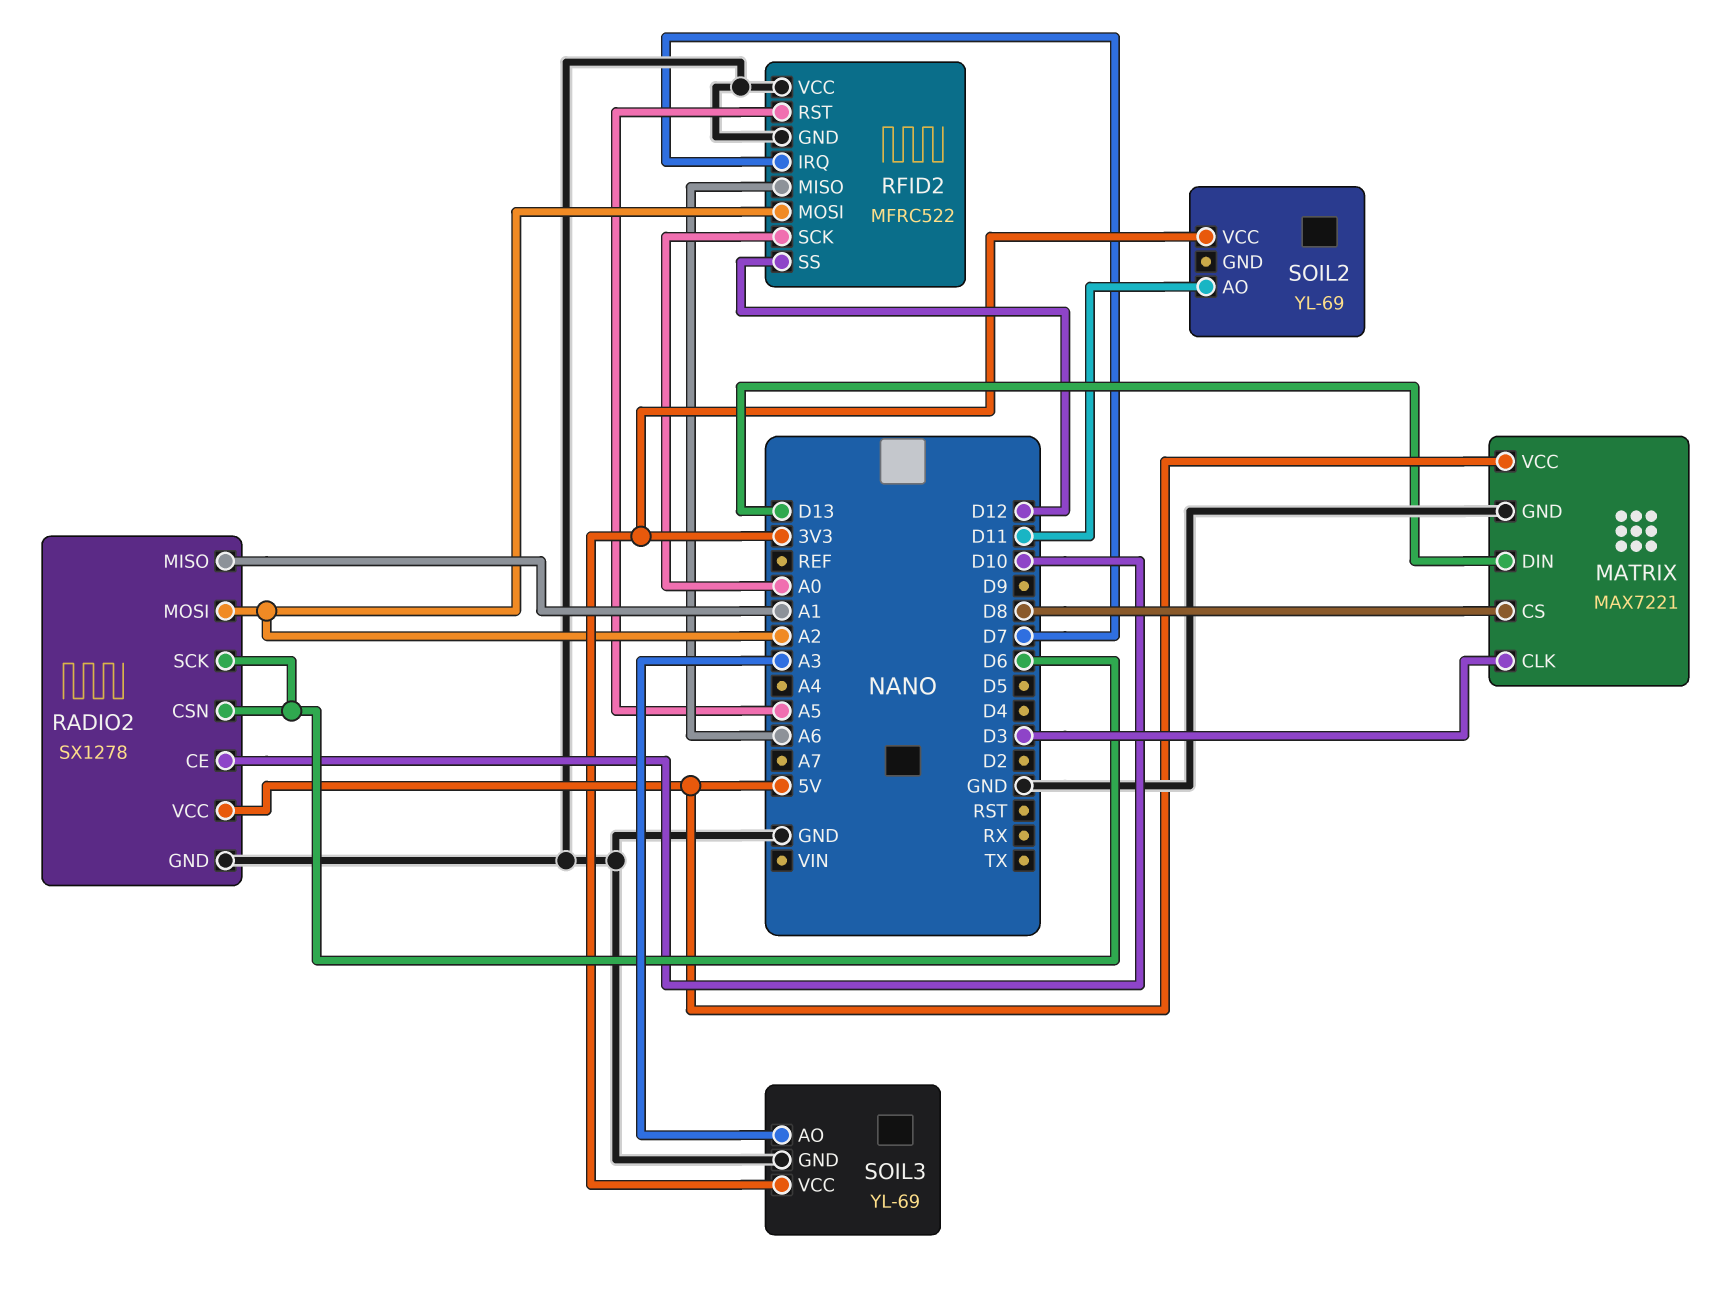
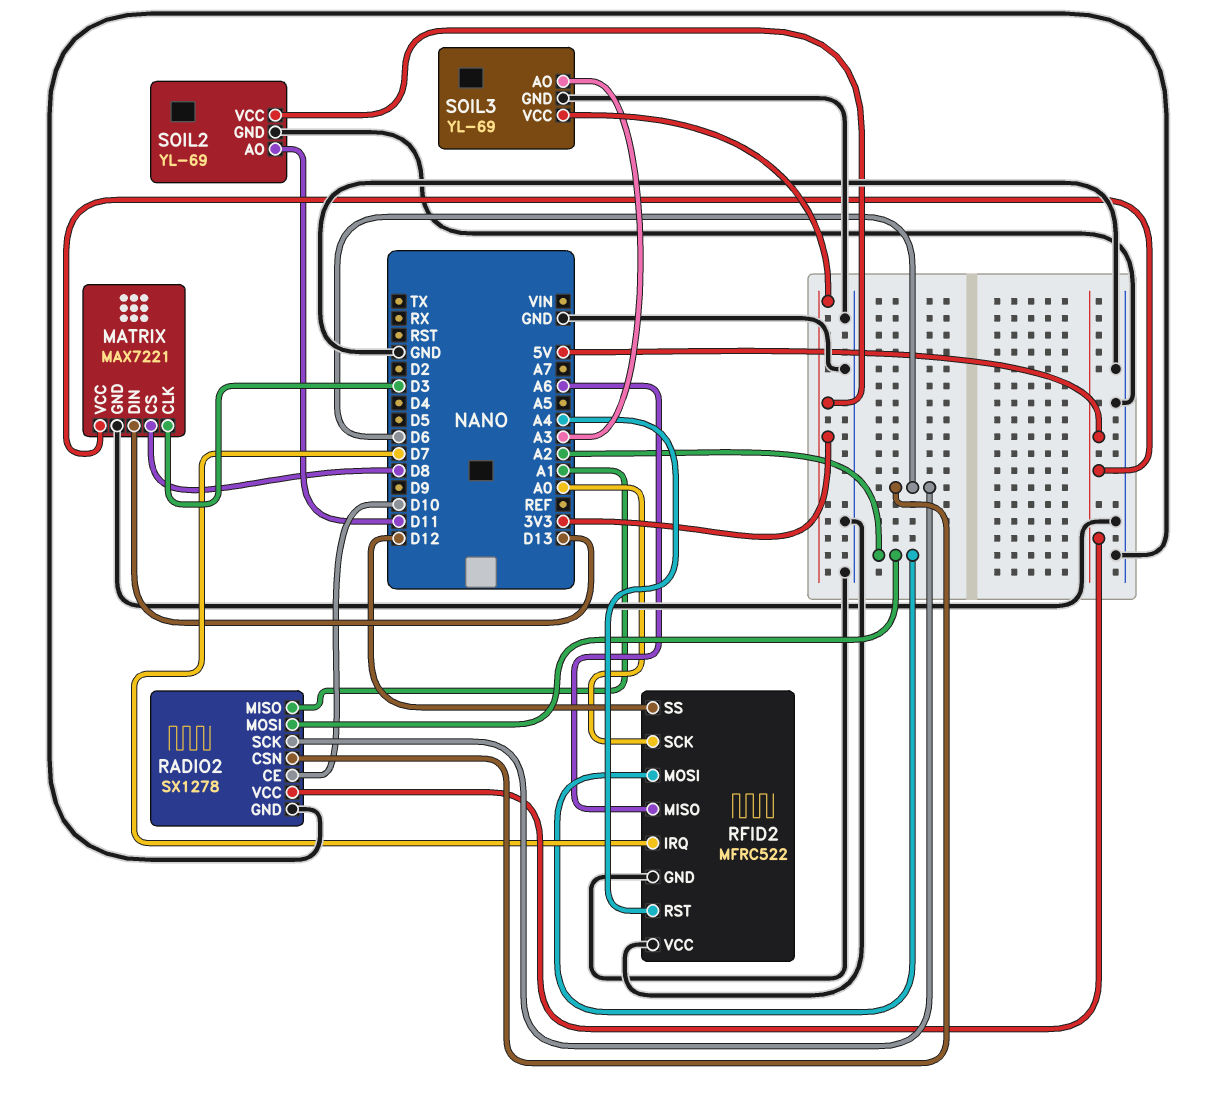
RFID2 pin RST: A5 -> A4
SOIL2 pin GND: none -> GND

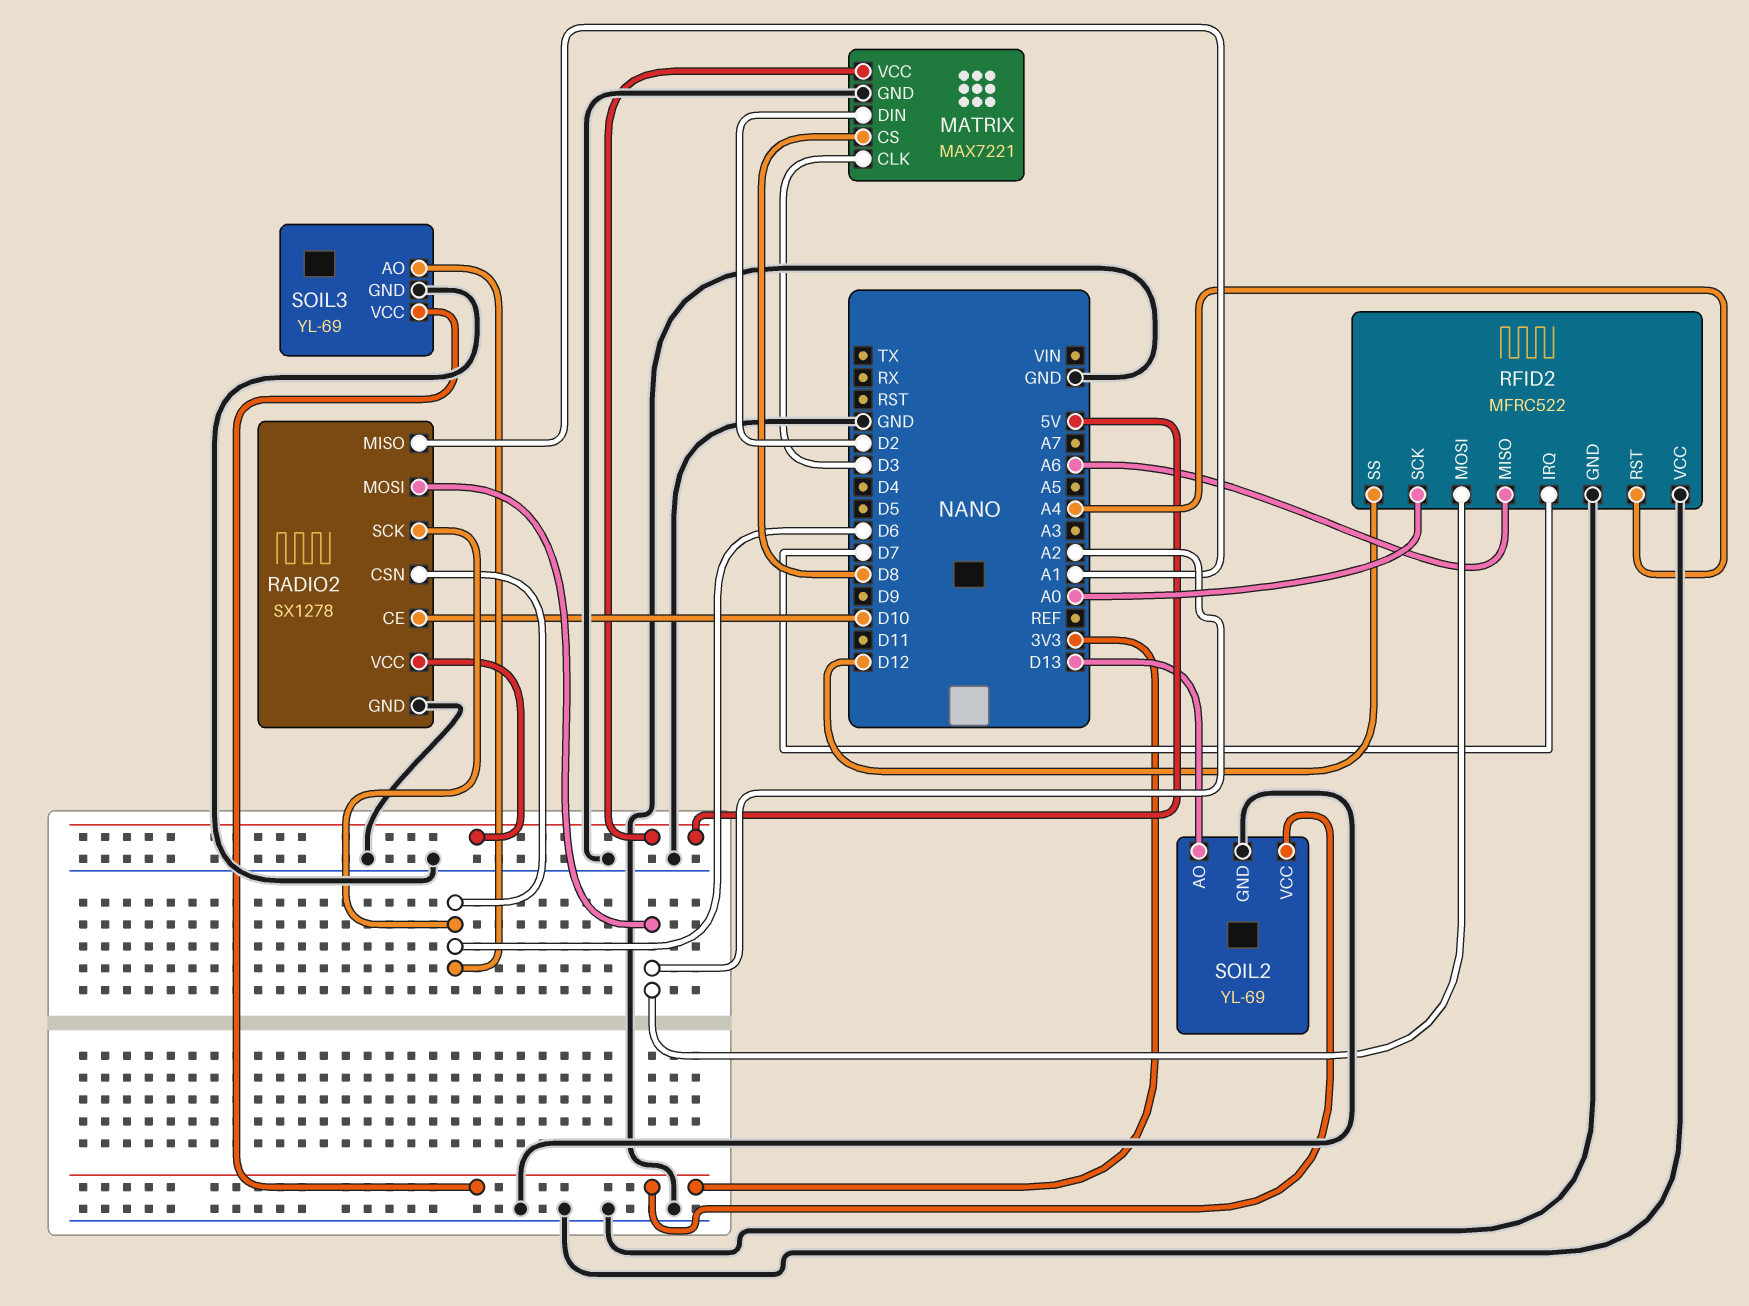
MATRIX pin DIN: D13 -> D2
SOIL2 pin AO: D11 -> D13
SOIL3 pin AO: A3 -> D6

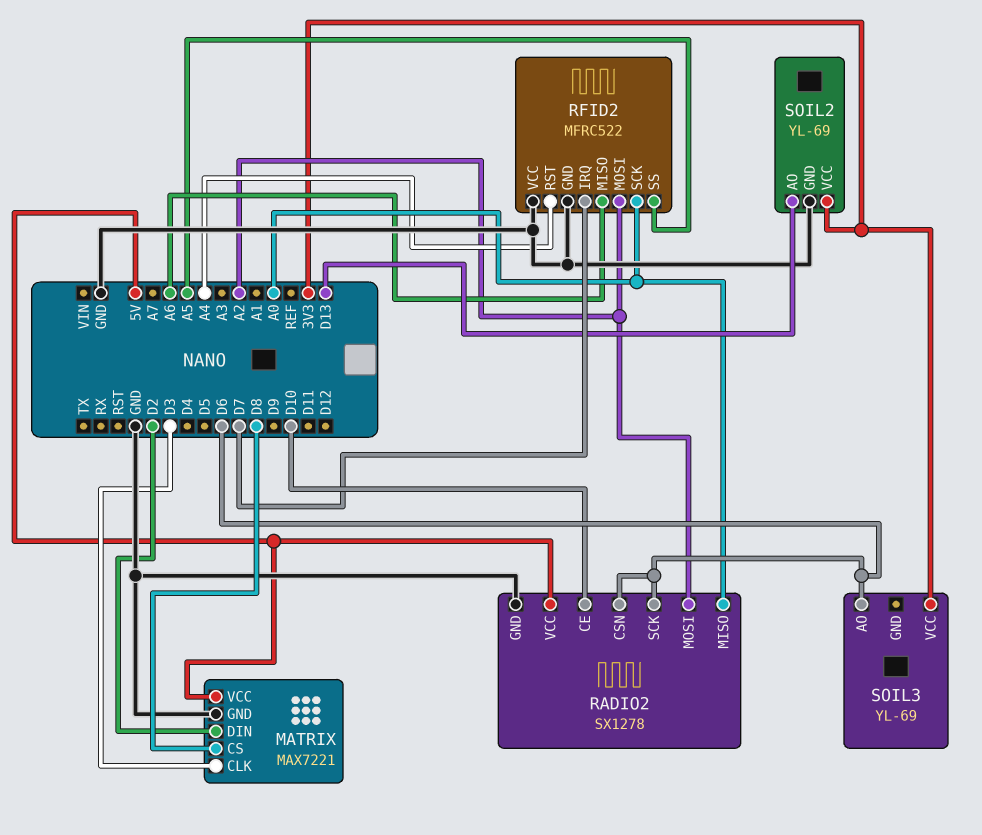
RADIO2 pin MISO: A1 -> A0
RFID2 pin SS: D12 -> A5
SOIL3 pin GND: GND -> none

